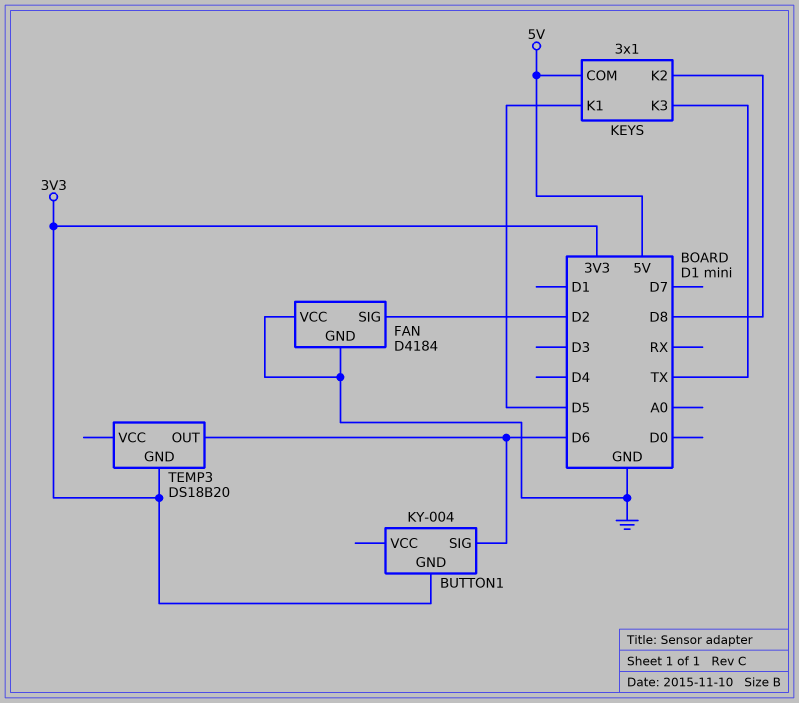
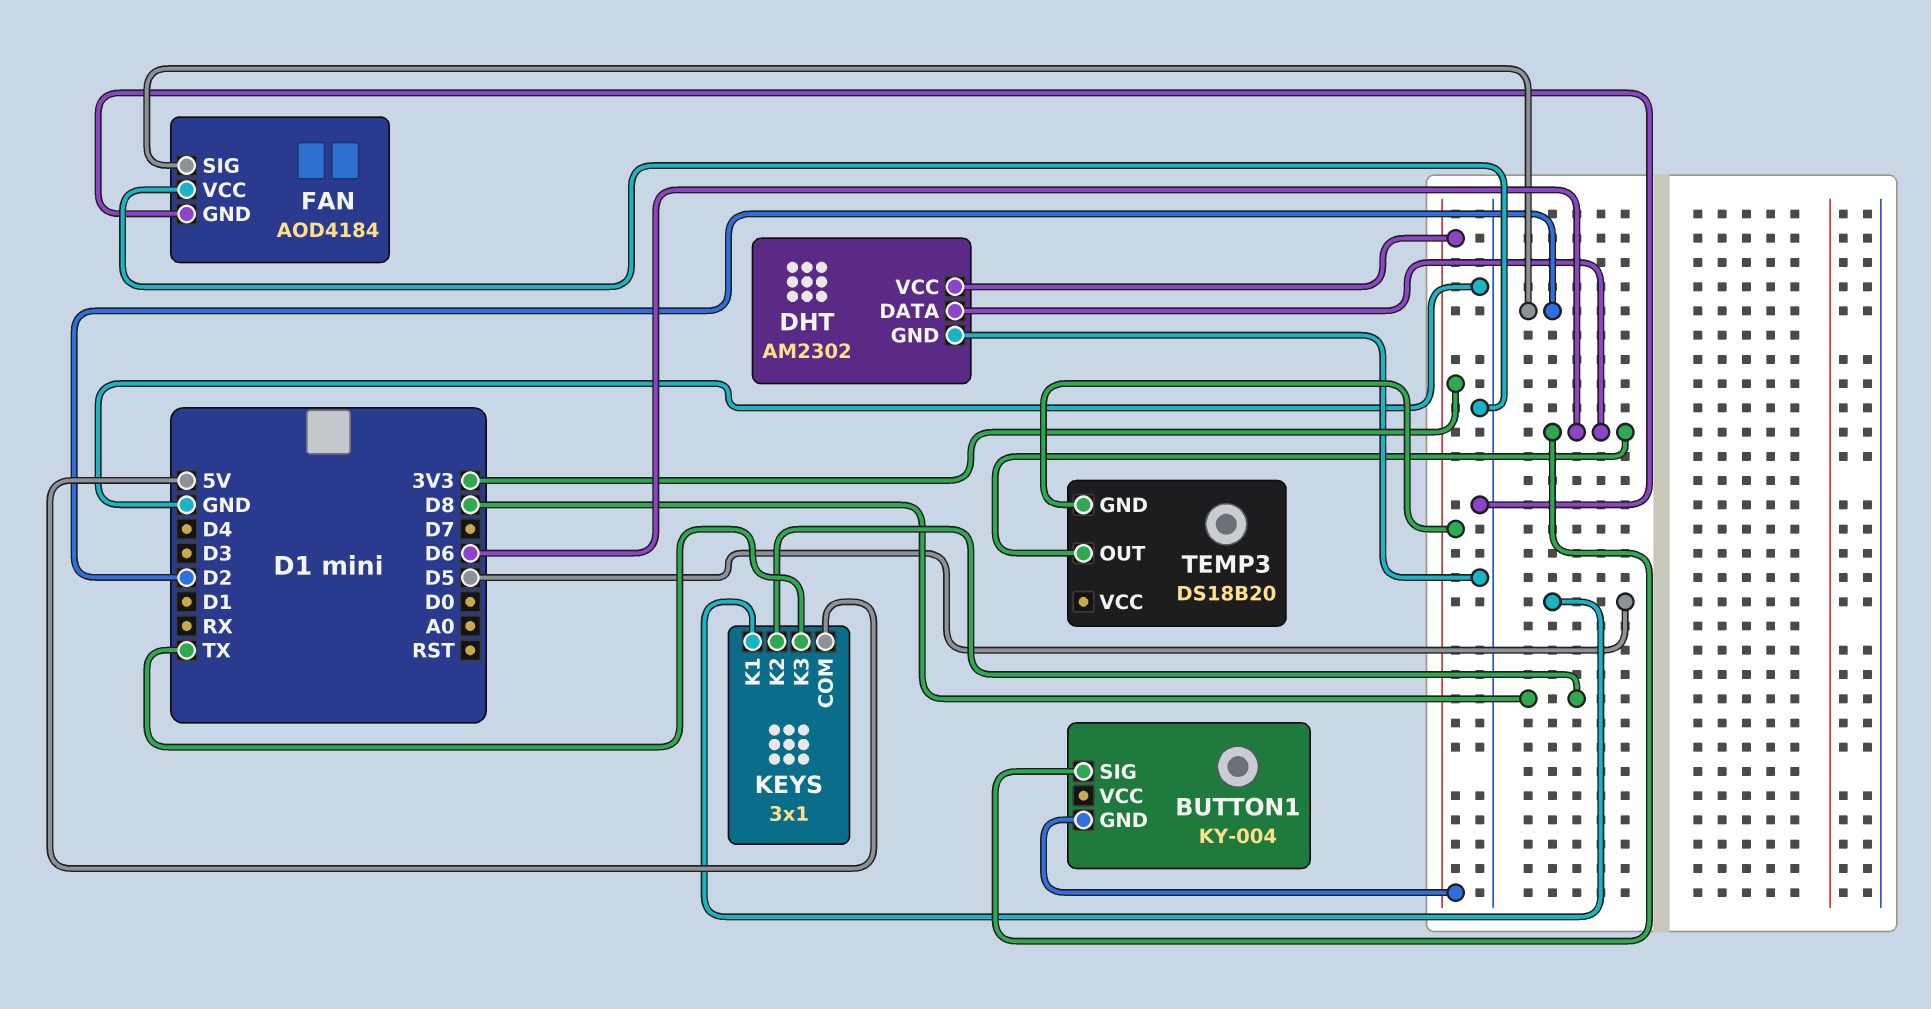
DHT: none -> AM2302
DHT pin DATA: none -> D6
DHT pin GND: none -> GND
DHT pin VCC: none -> 3V3
FAN: D4184 -> AOD4184

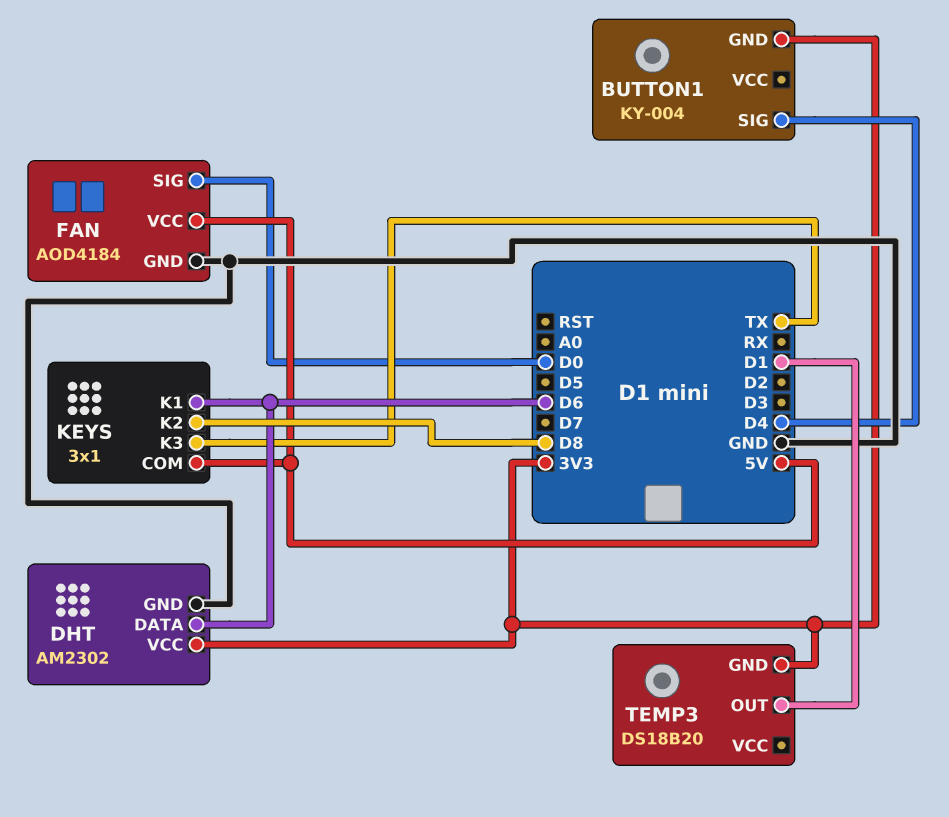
BUTTON1 pin SIG: D6 -> D4
FAN pin SIG: D2 -> D0
FAN pin VCC: GND -> 5V
KEYS pin K1: D5 -> D6
TEMP3 pin OUT: D6 -> D1

